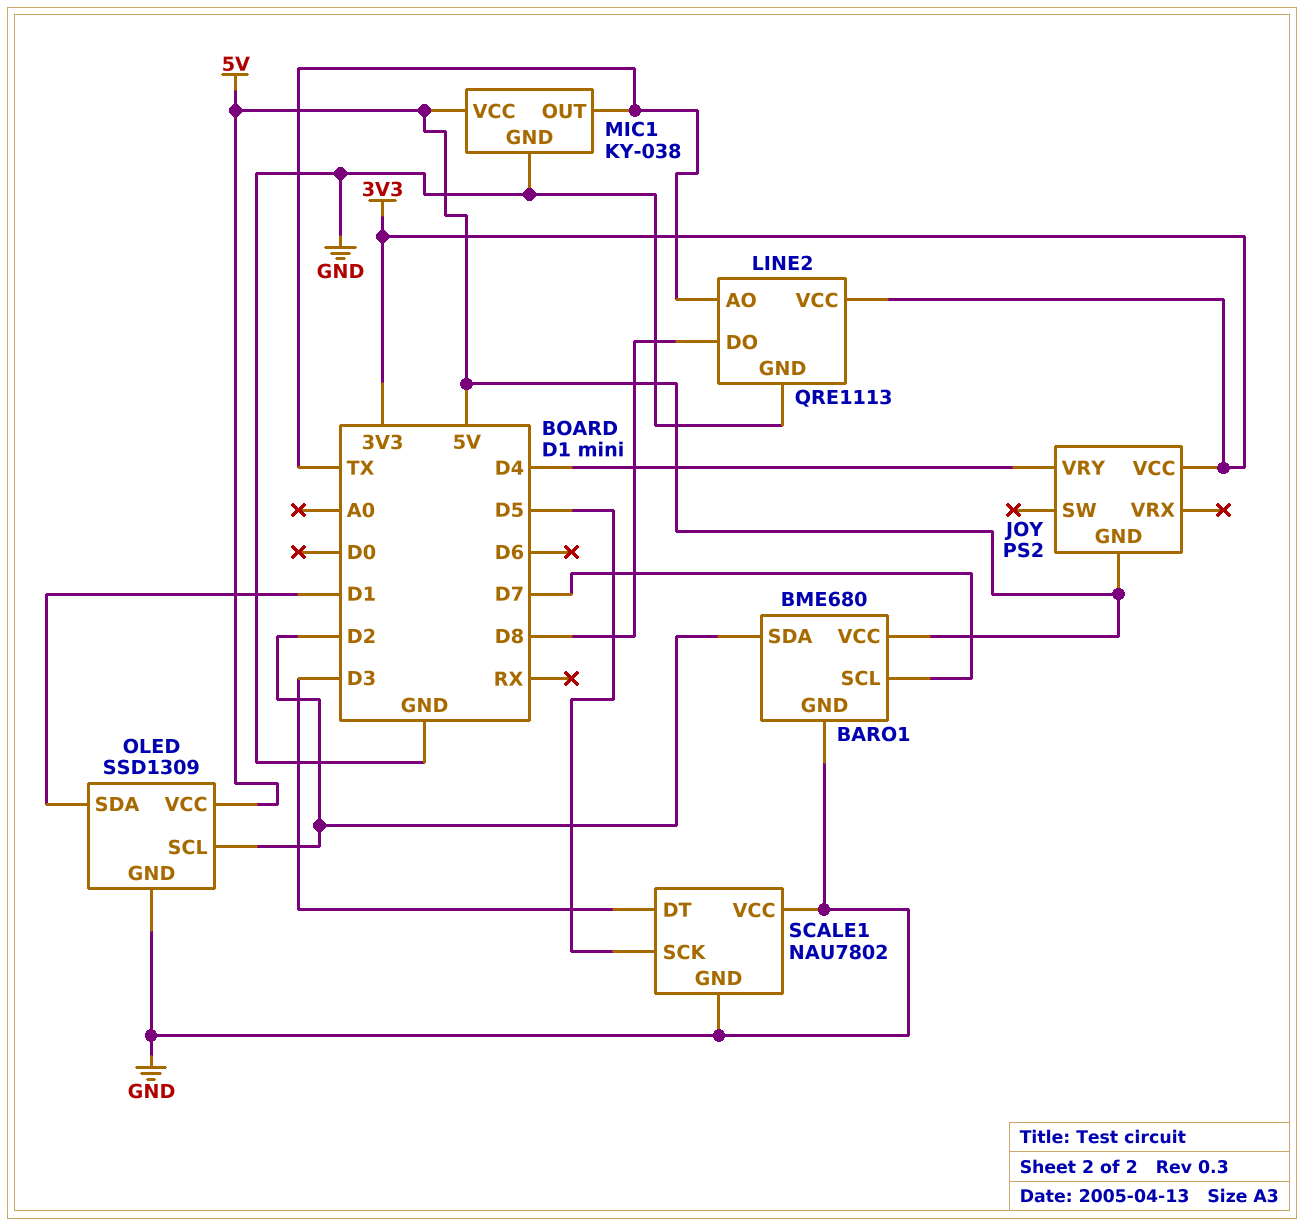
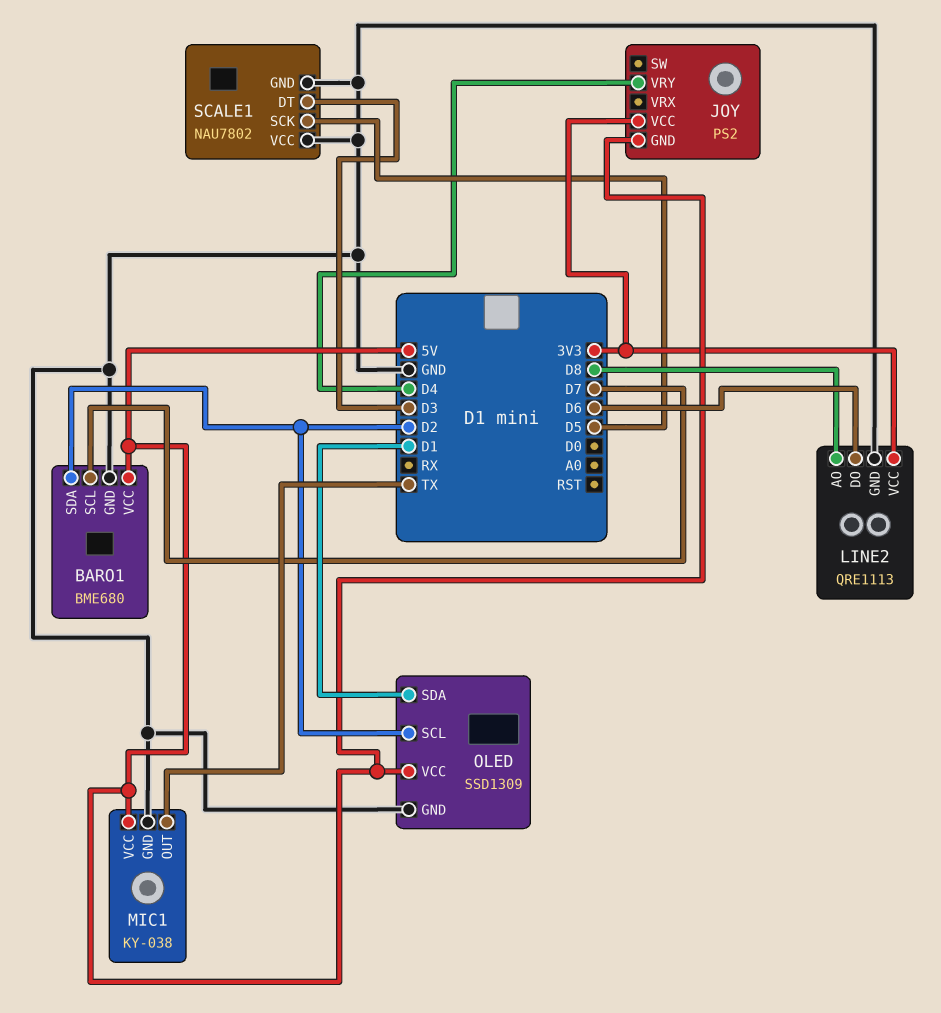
LINE2 pin AO: TX -> D8
LINE2 pin DO: D8 -> D6

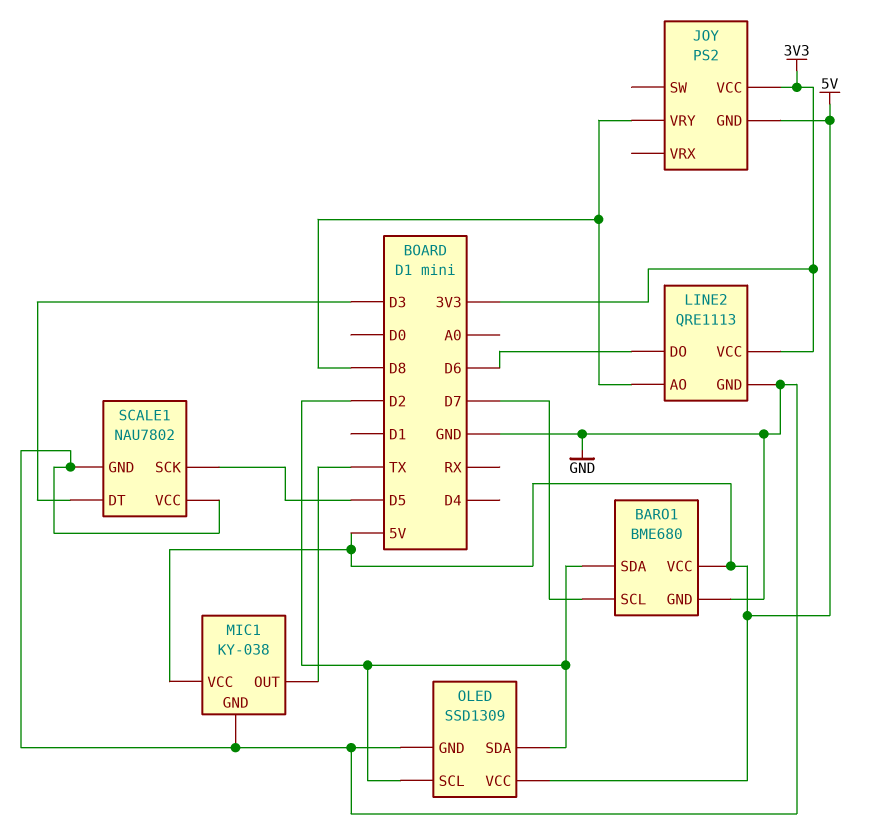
JOY pin VRY: D4 -> D8
OLED pin SDA: D1 -> D2

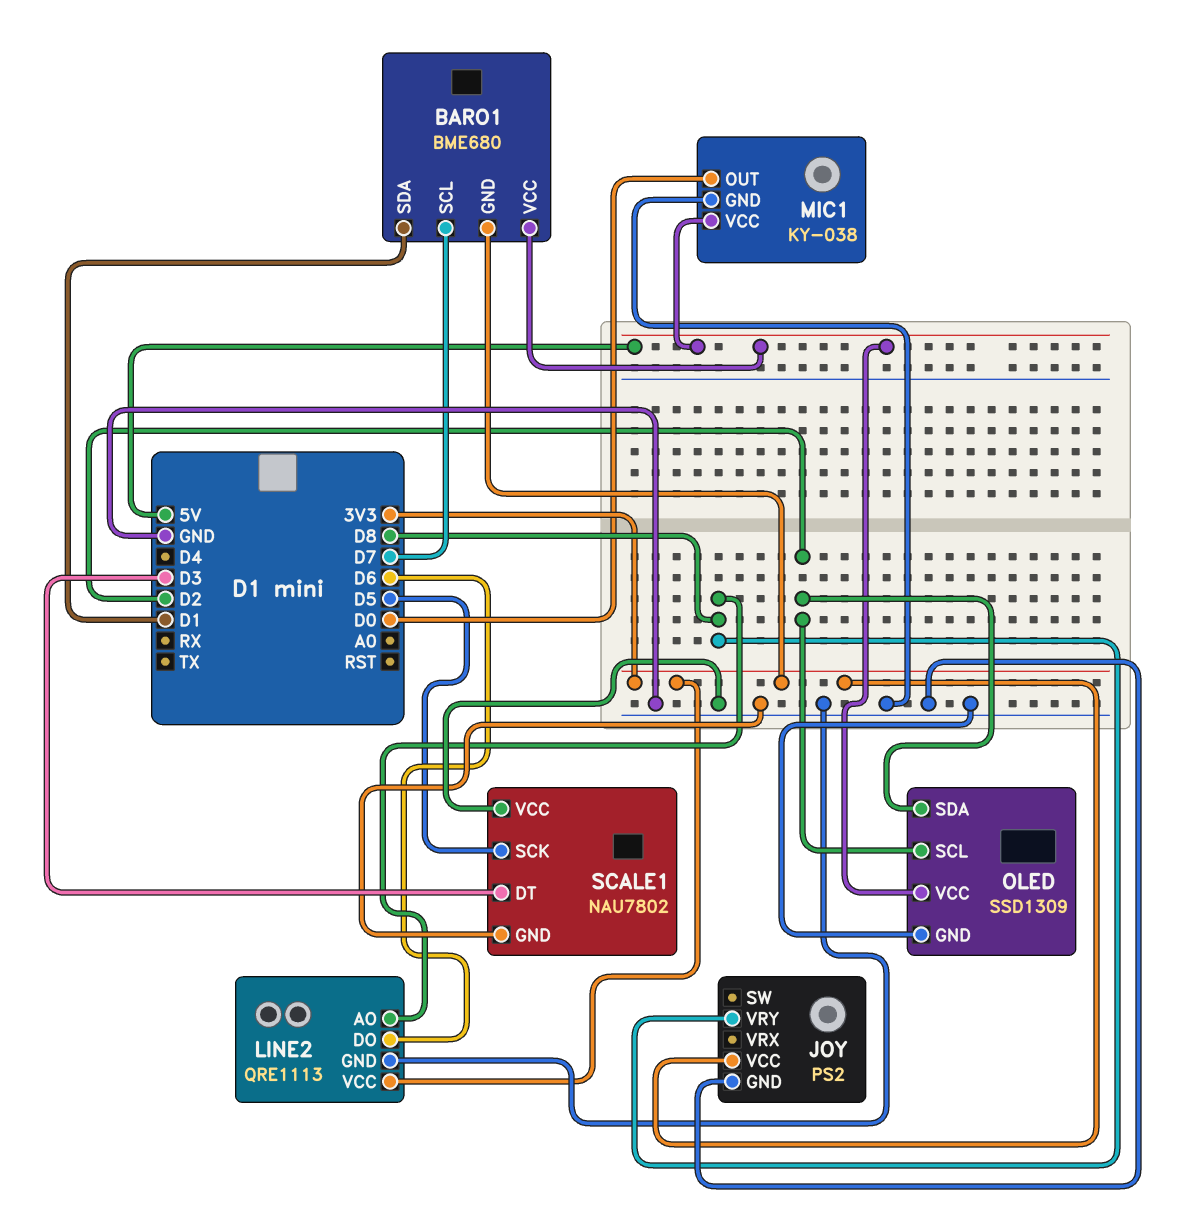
BARO1 pin GND: GND -> 3V3
BARO1 pin SDA: D2 -> D1
JOY pin GND: 5V -> GND
MIC1 pin OUT: TX -> D0

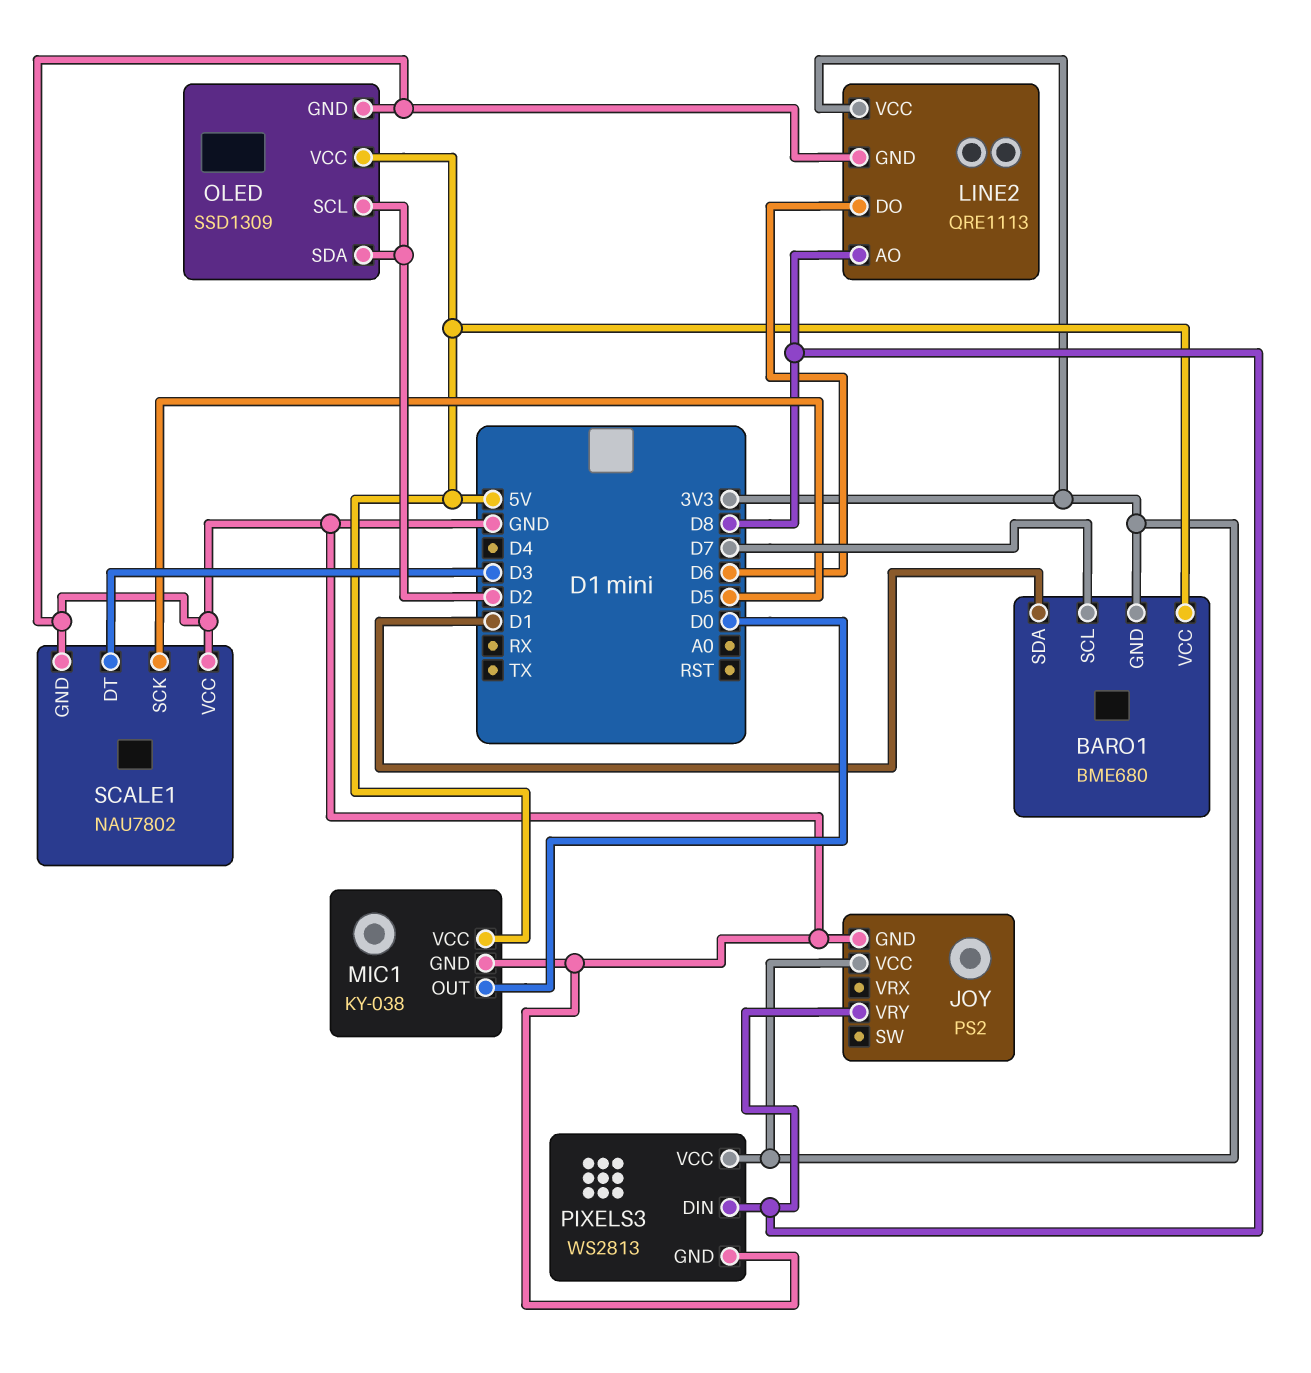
PIXELS3: none -> WS2813
PIXELS3 pin DIN: none -> D8
PIXELS3 pin GND: none -> GND
PIXELS3 pin VCC: none -> 3V3

